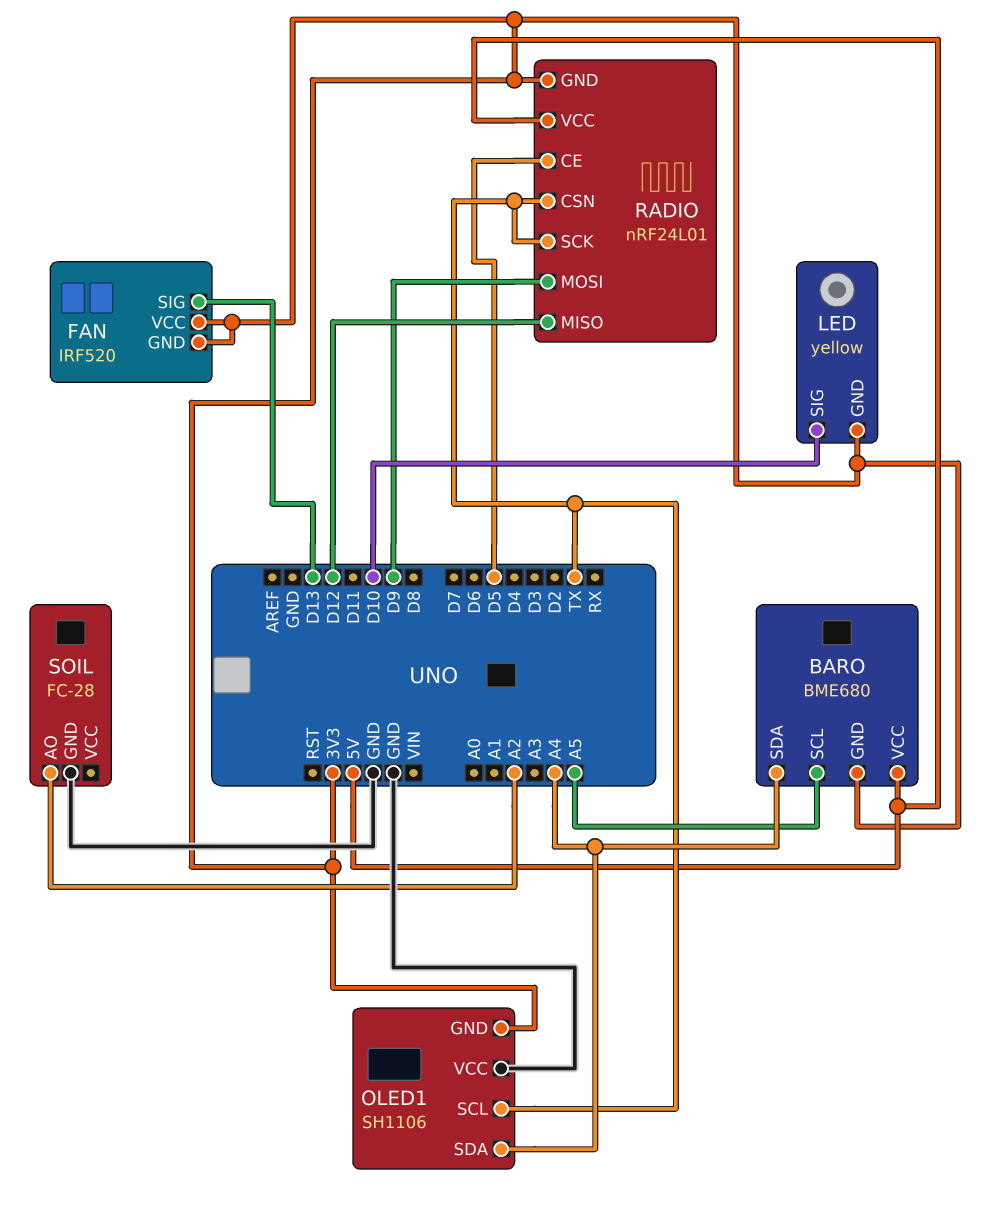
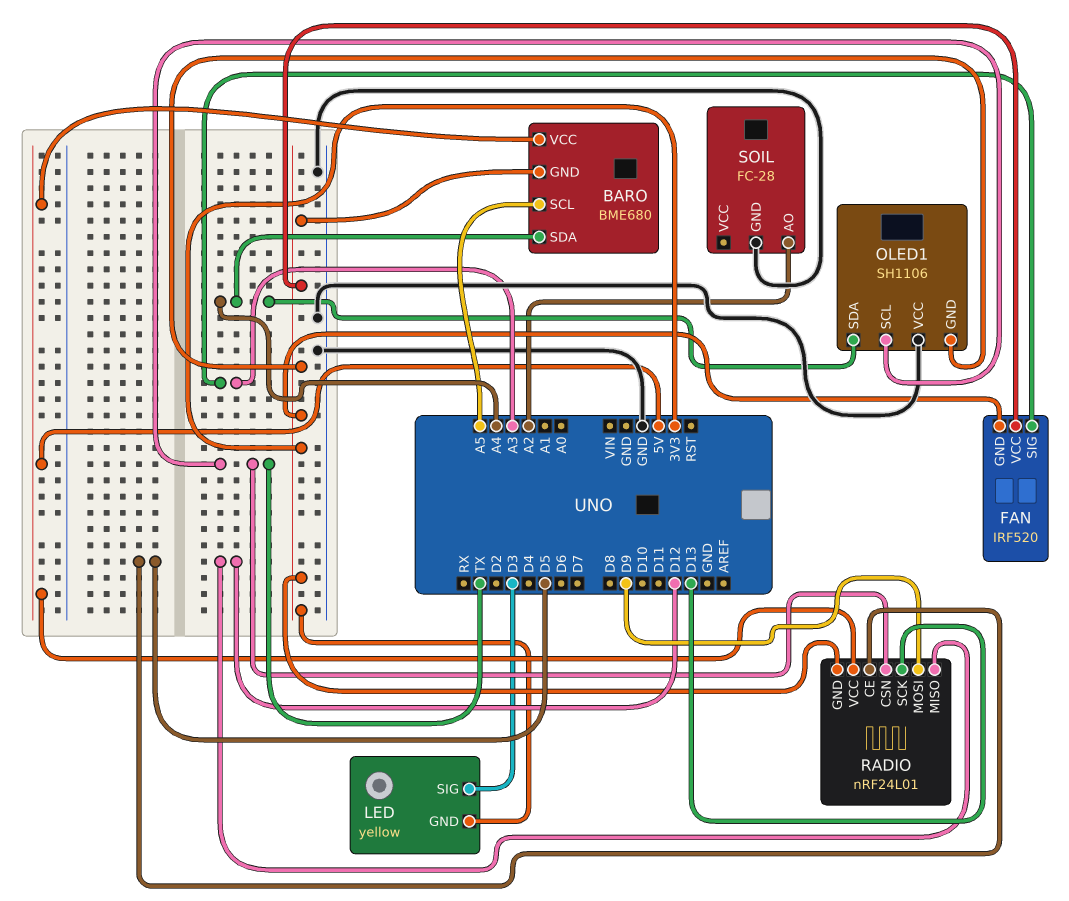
FAN pin SIG: D13 -> A3
LED pin SIG: D10 -> D3
RADIO pin SCK: TX -> D13

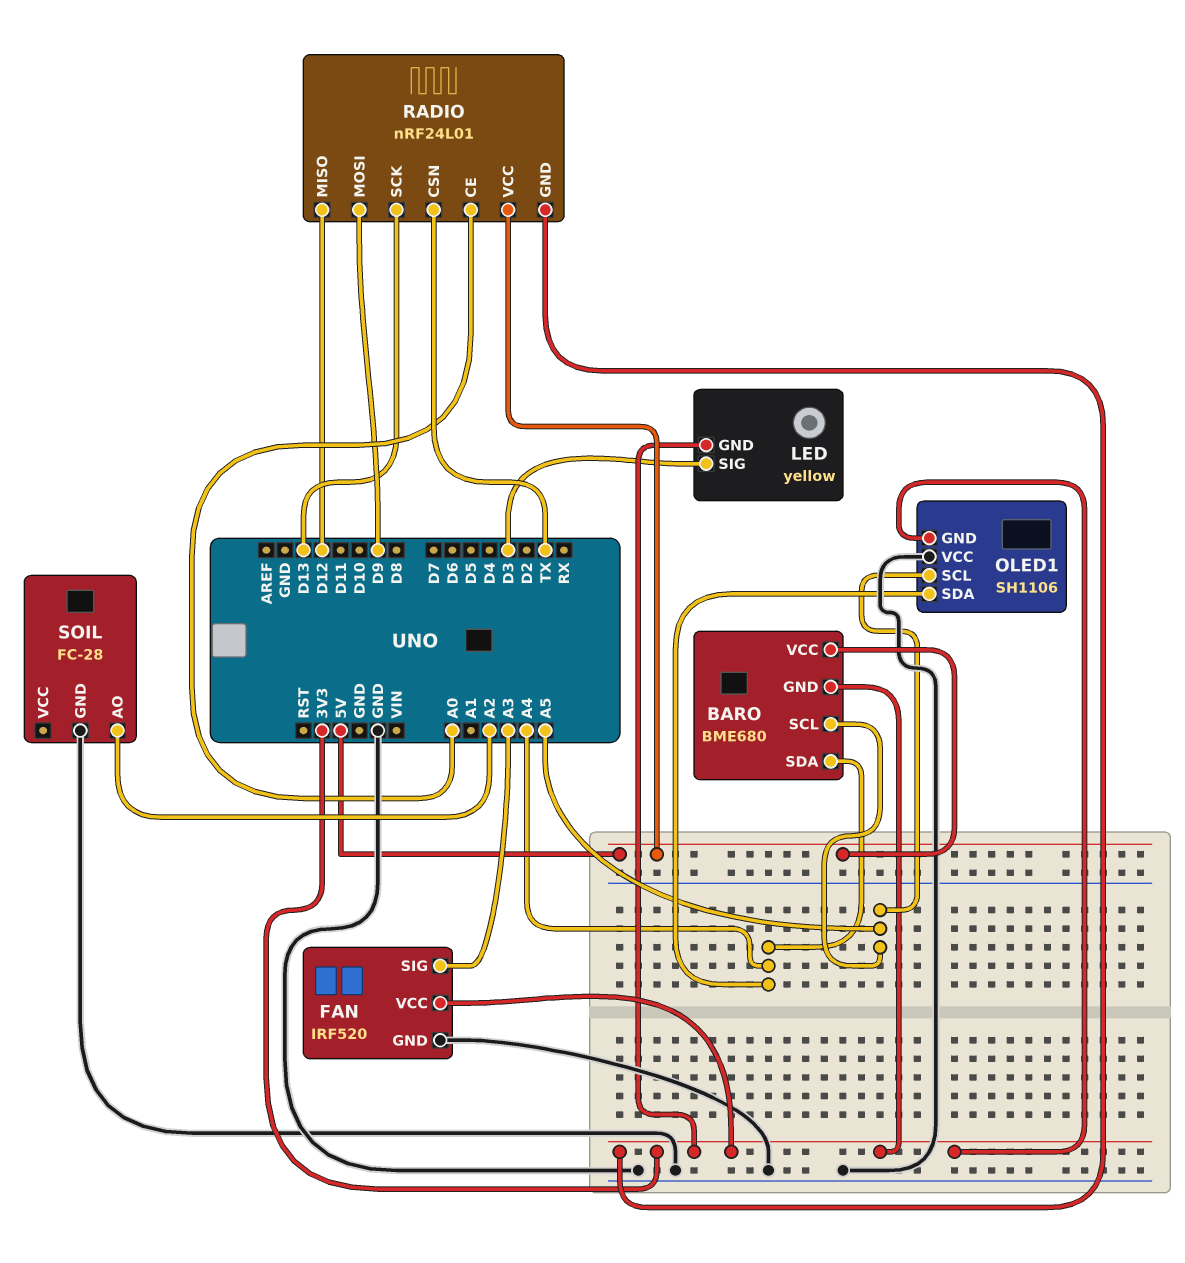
FAN pin GND: 3V3 -> GND
OLED1 pin SCL: TX -> A5
RADIO pin CE: D5 -> A0

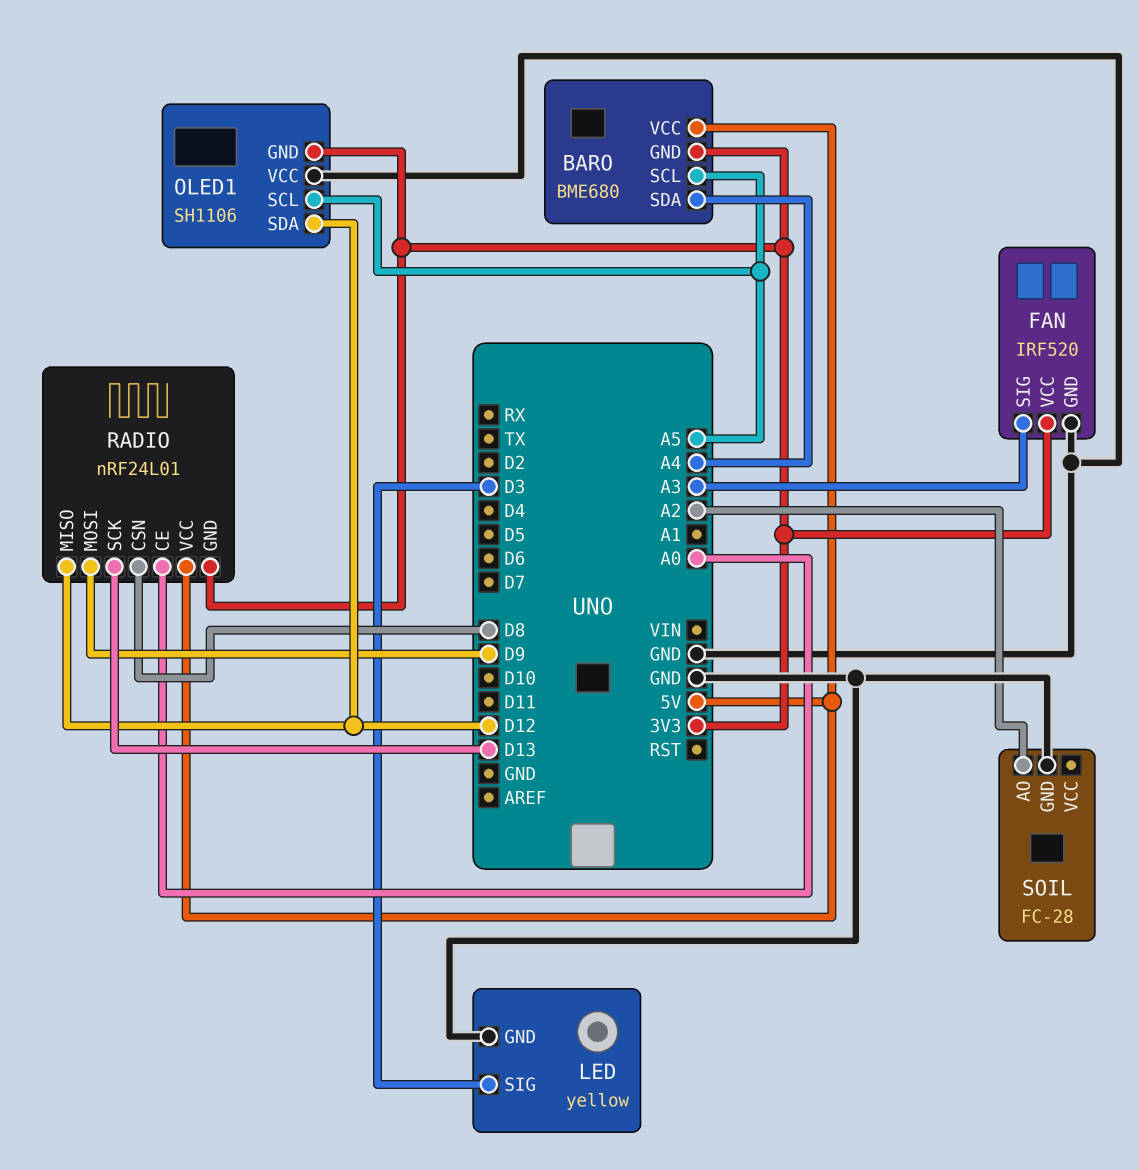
LED pin GND: 3V3 -> GND
OLED1 pin SDA: A4 -> D12
RADIO pin CSN: TX -> D8

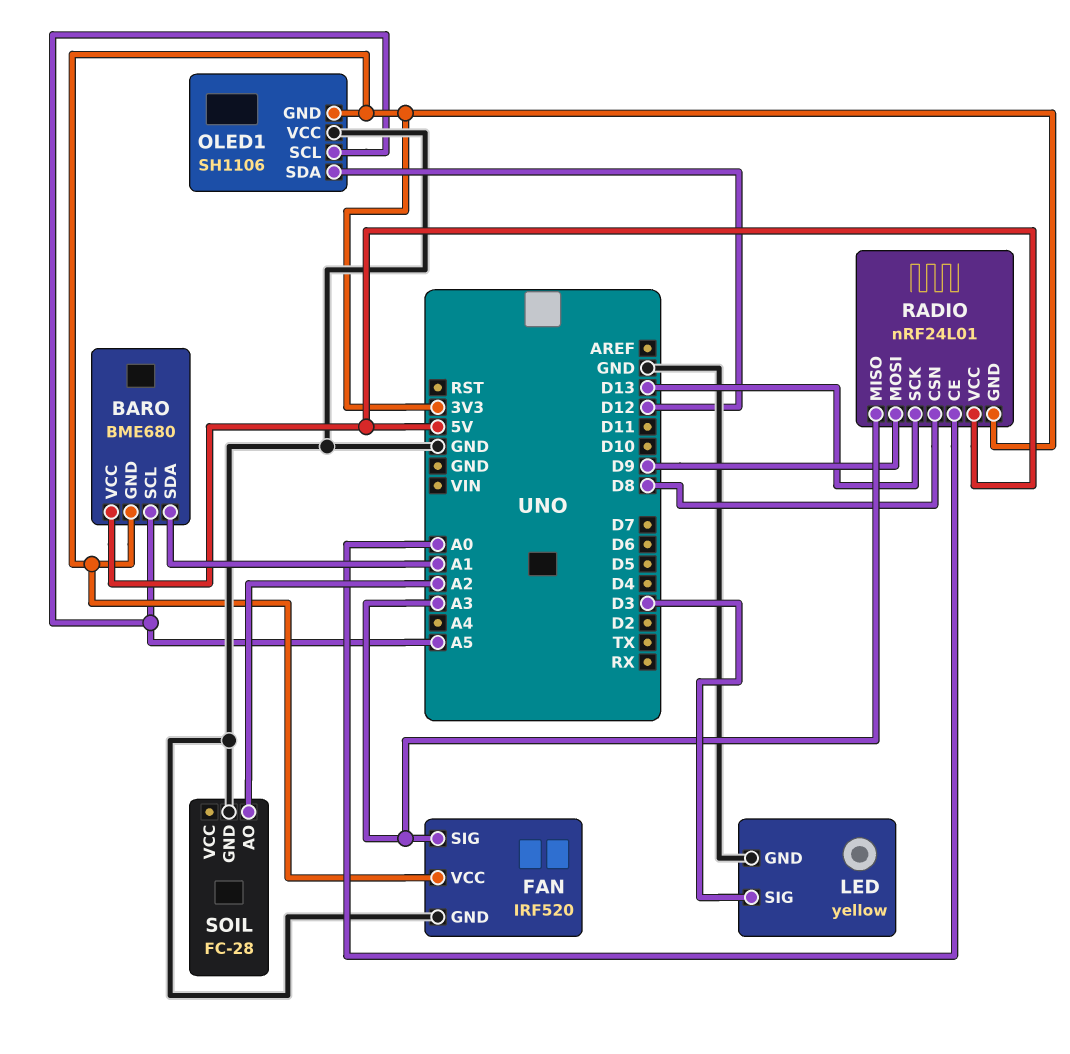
BARO pin SDA: A4 -> A1
RADIO pin MISO: D12 -> A3

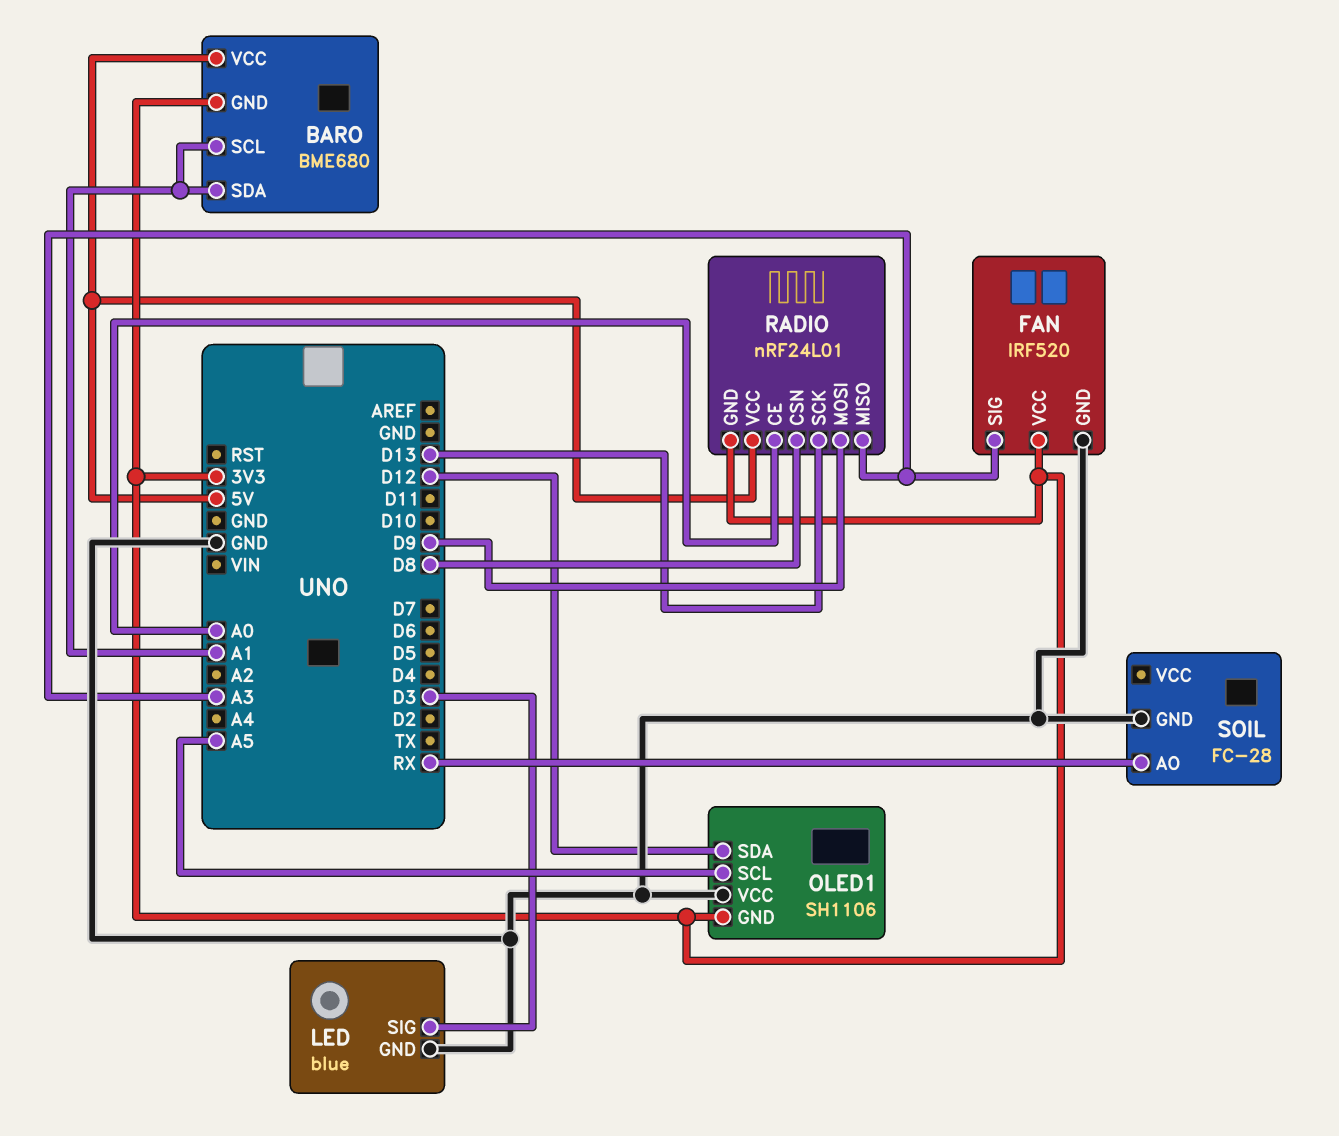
BARO pin SCL: A5 -> A1
LED: yellow -> blue
SOIL pin AO: A2 -> RX

